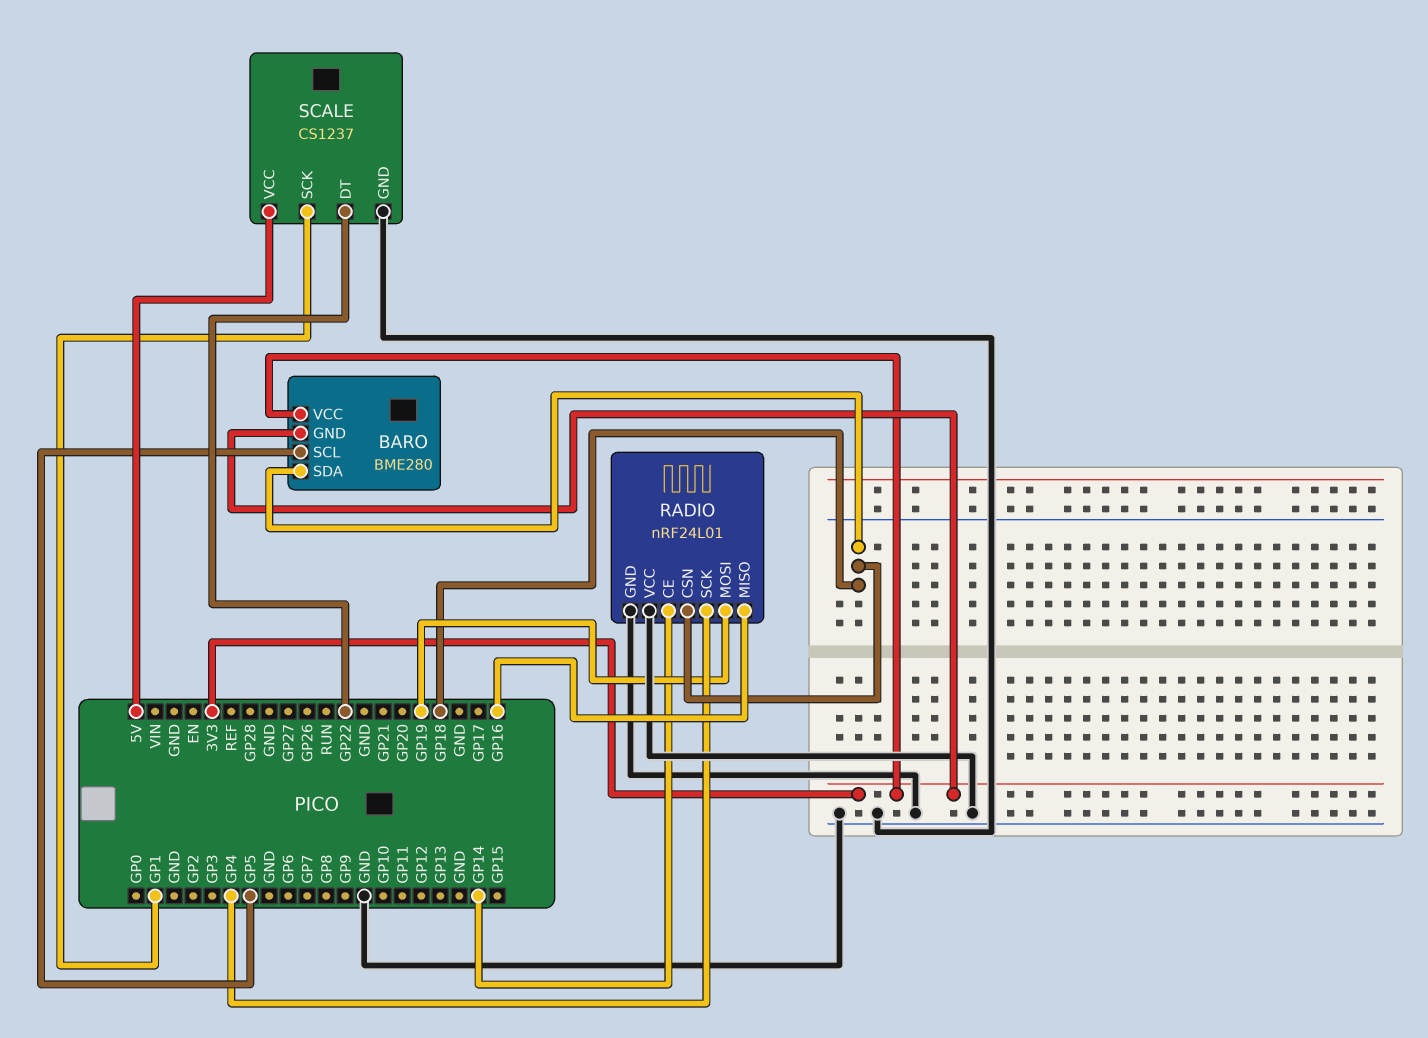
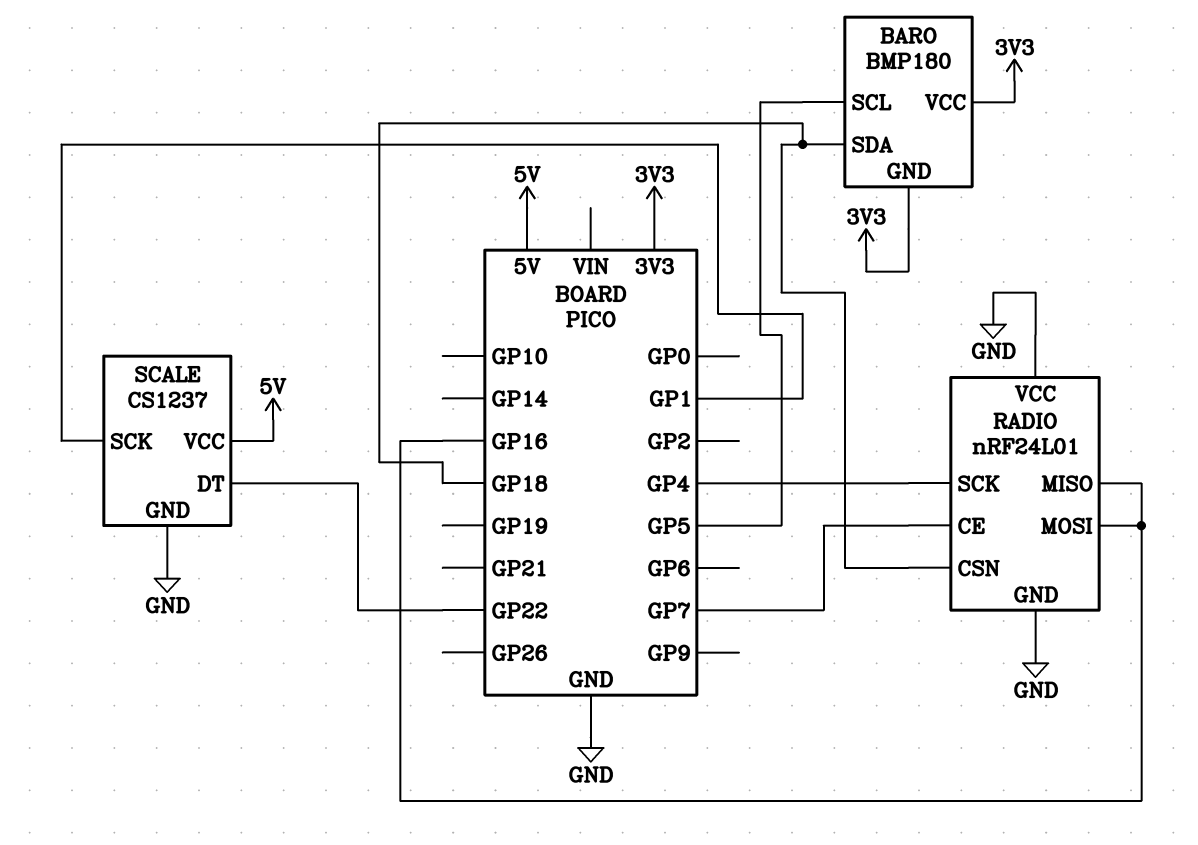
BARO: BME280 -> BMP180
RADIO pin CE: GP14 -> GP7
RADIO pin MOSI: GP19 -> GP16

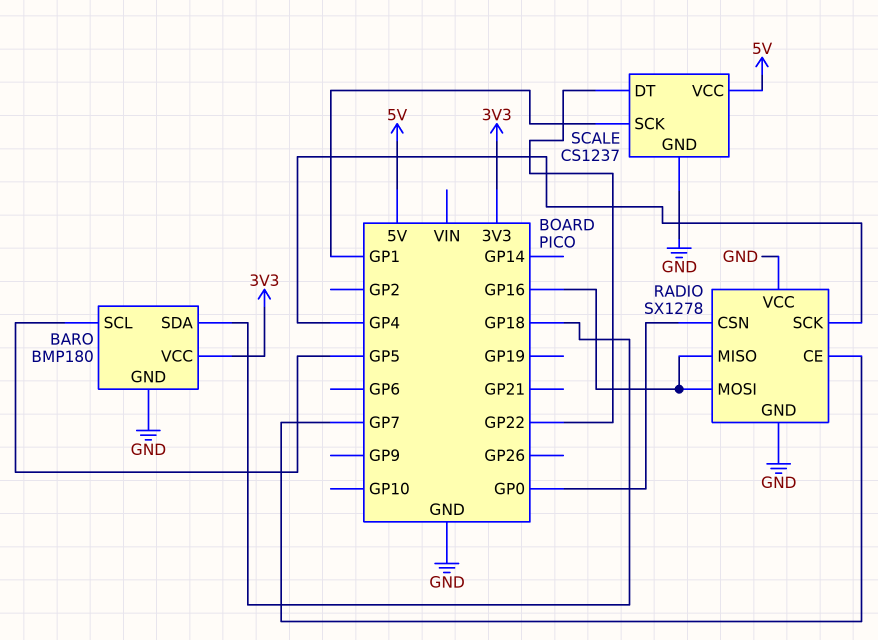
BARO pin GND: 3V3 -> GND
RADIO: nRF24L01 -> SX1278
RADIO pin CSN: GP18 -> GP0

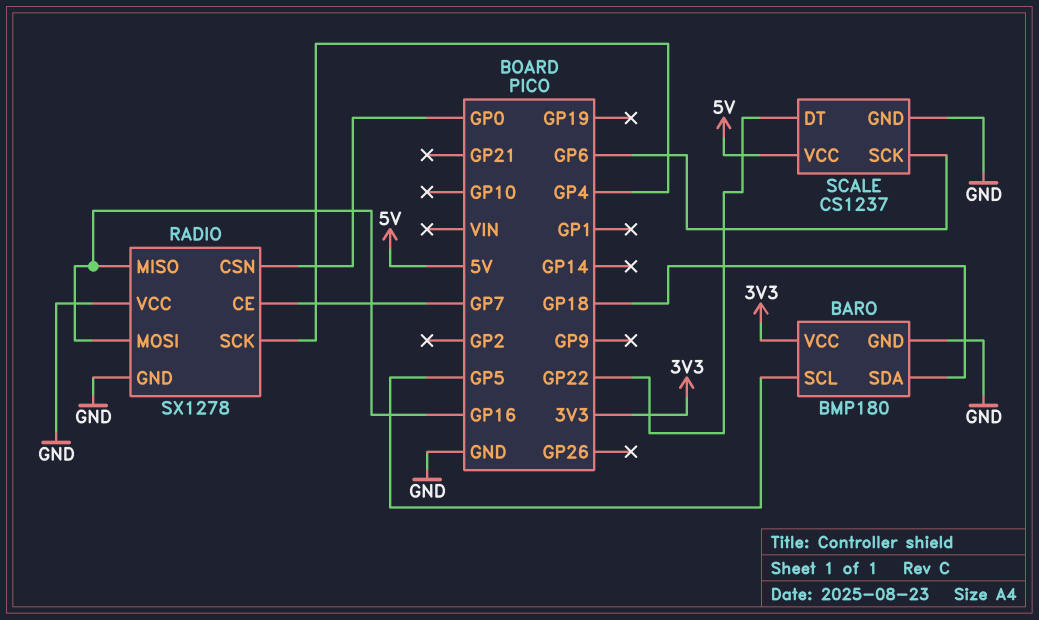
SCALE pin SCK: GP1 -> GP6

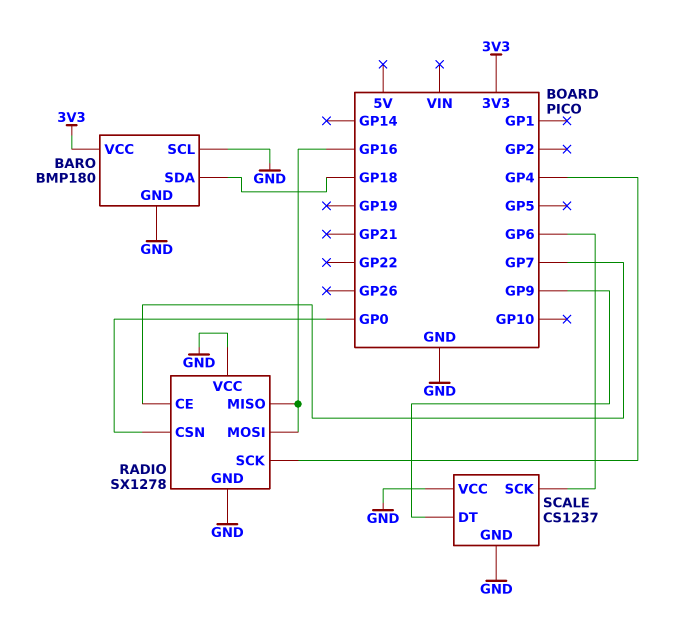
BARO pin SCL: GP5 -> GND
SCALE pin DT: GP22 -> GP9
SCALE pin VCC: 5V -> GND

